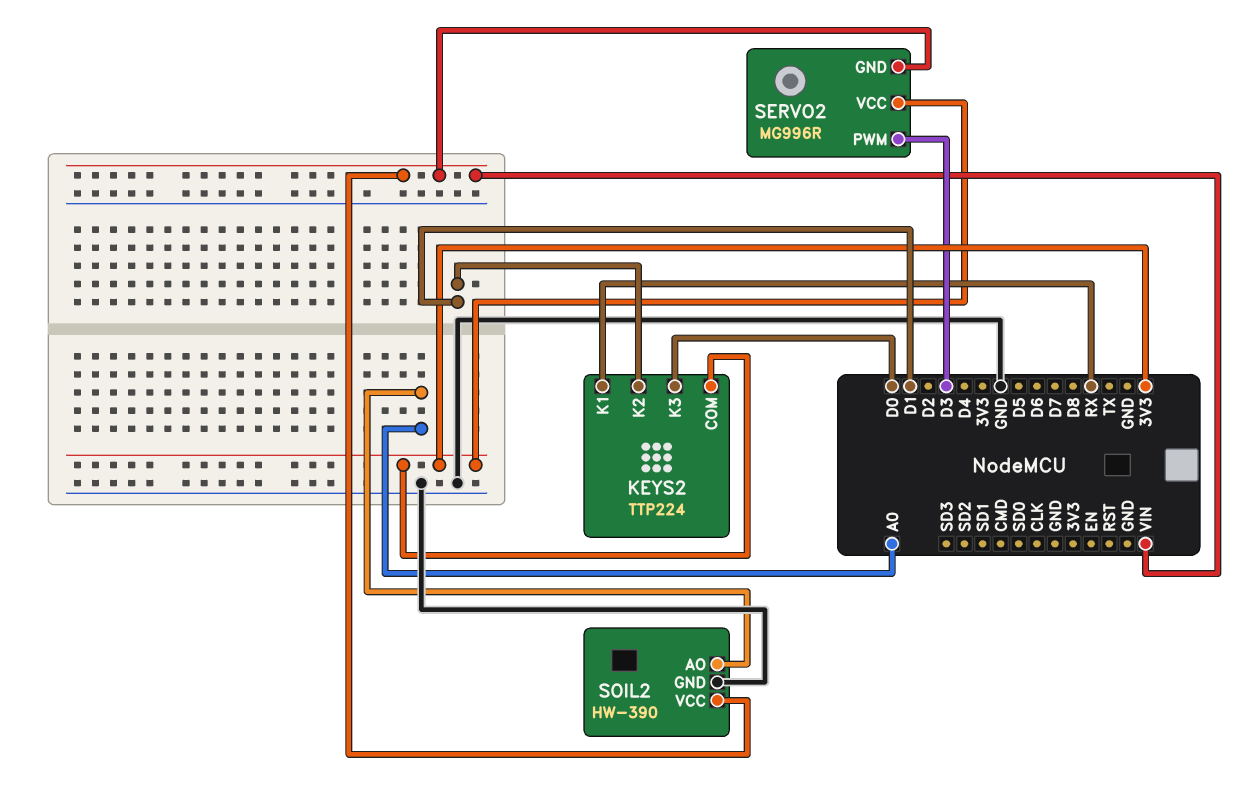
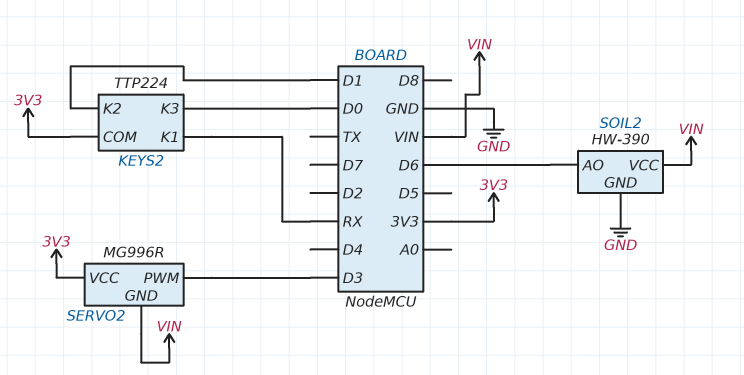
SOIL2 pin AO: A0 -> D6

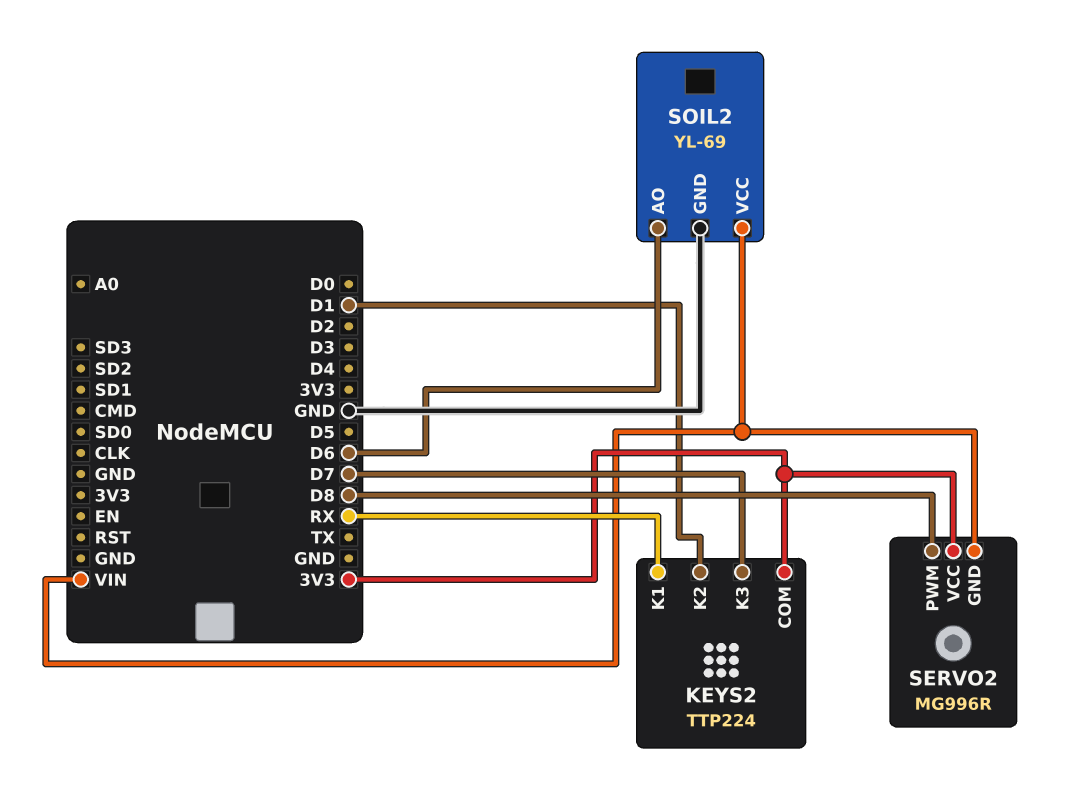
KEYS2 pin K3: D0 -> D7
SERVO2 pin PWM: D3 -> D8
SOIL2: HW-390 -> YL-69

